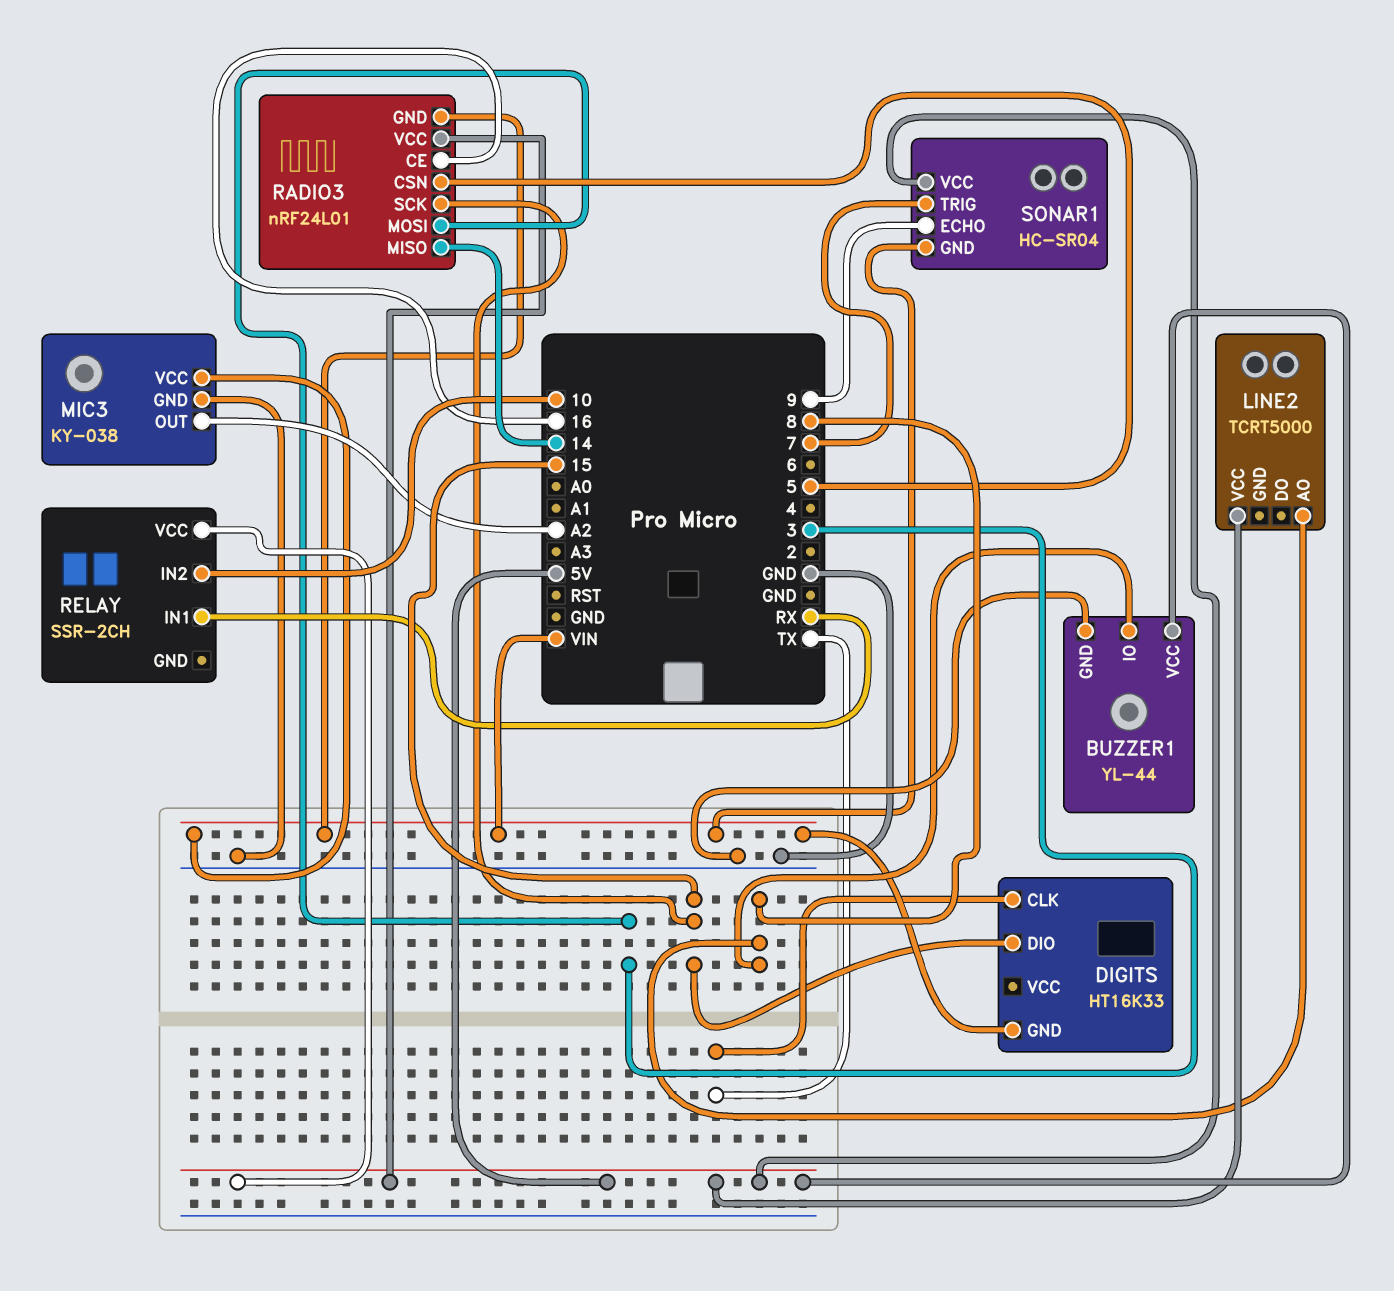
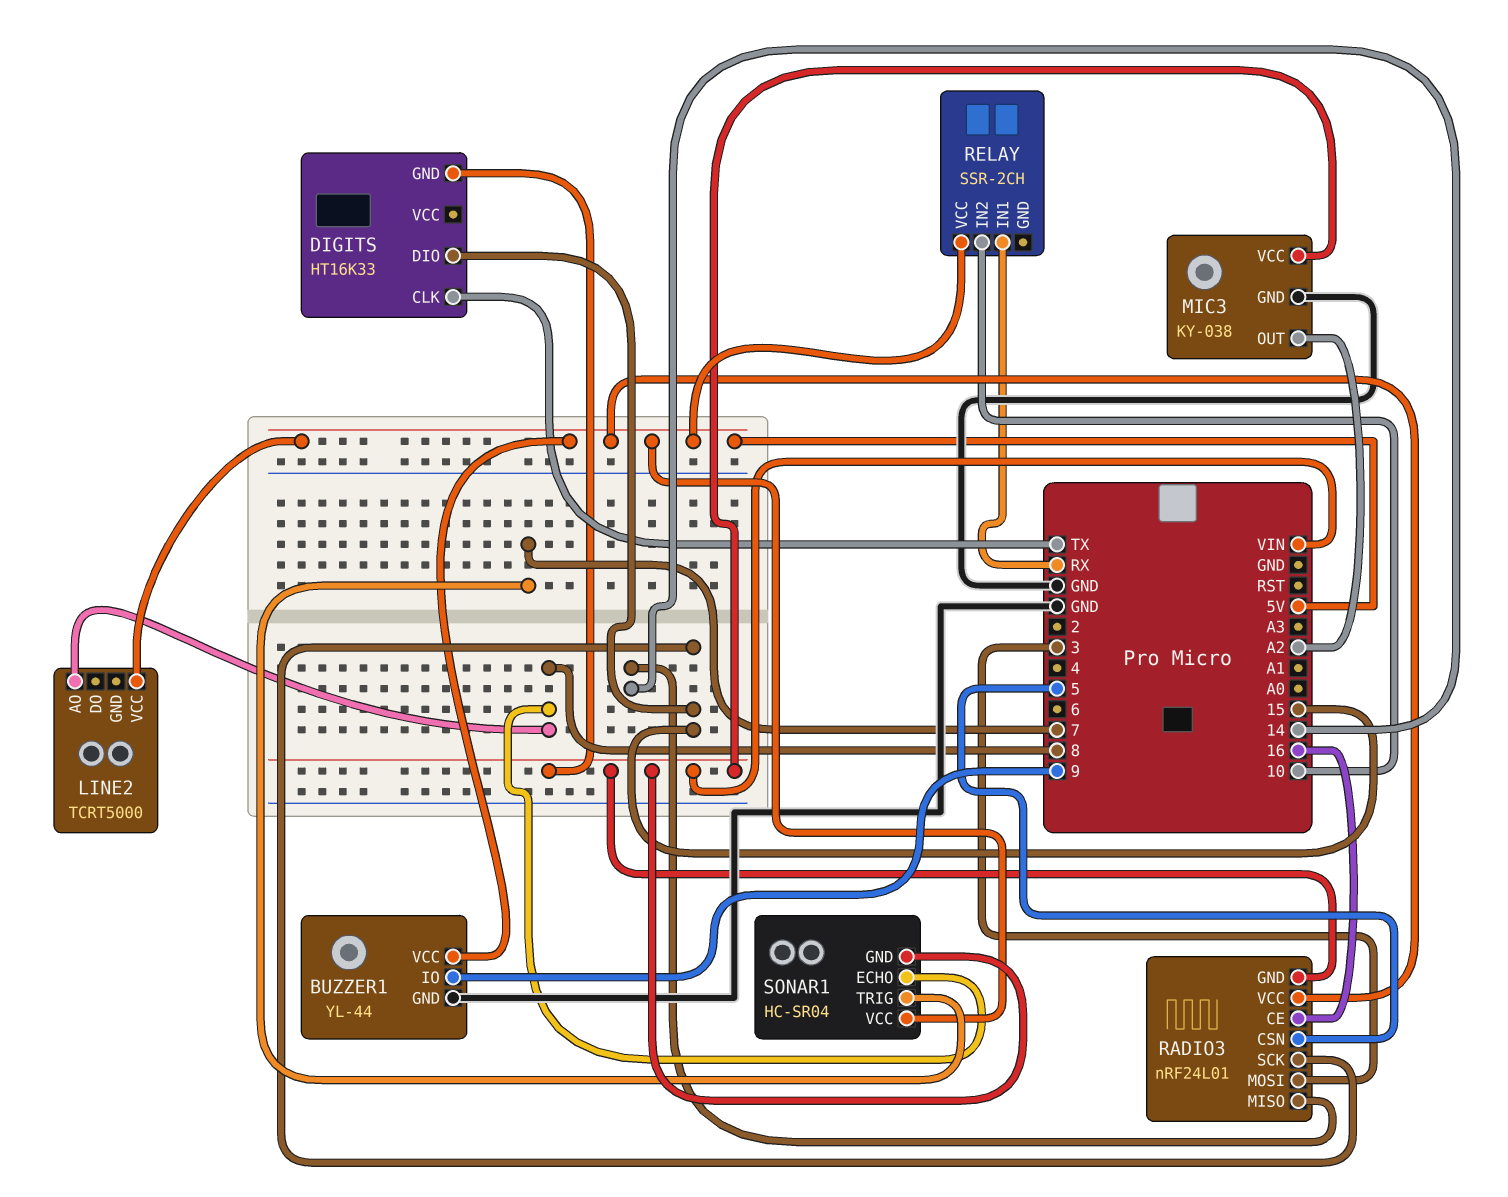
BUZZER1 pin IO: 8 -> 9
SONAR1 pin ECHO: 9 -> 8

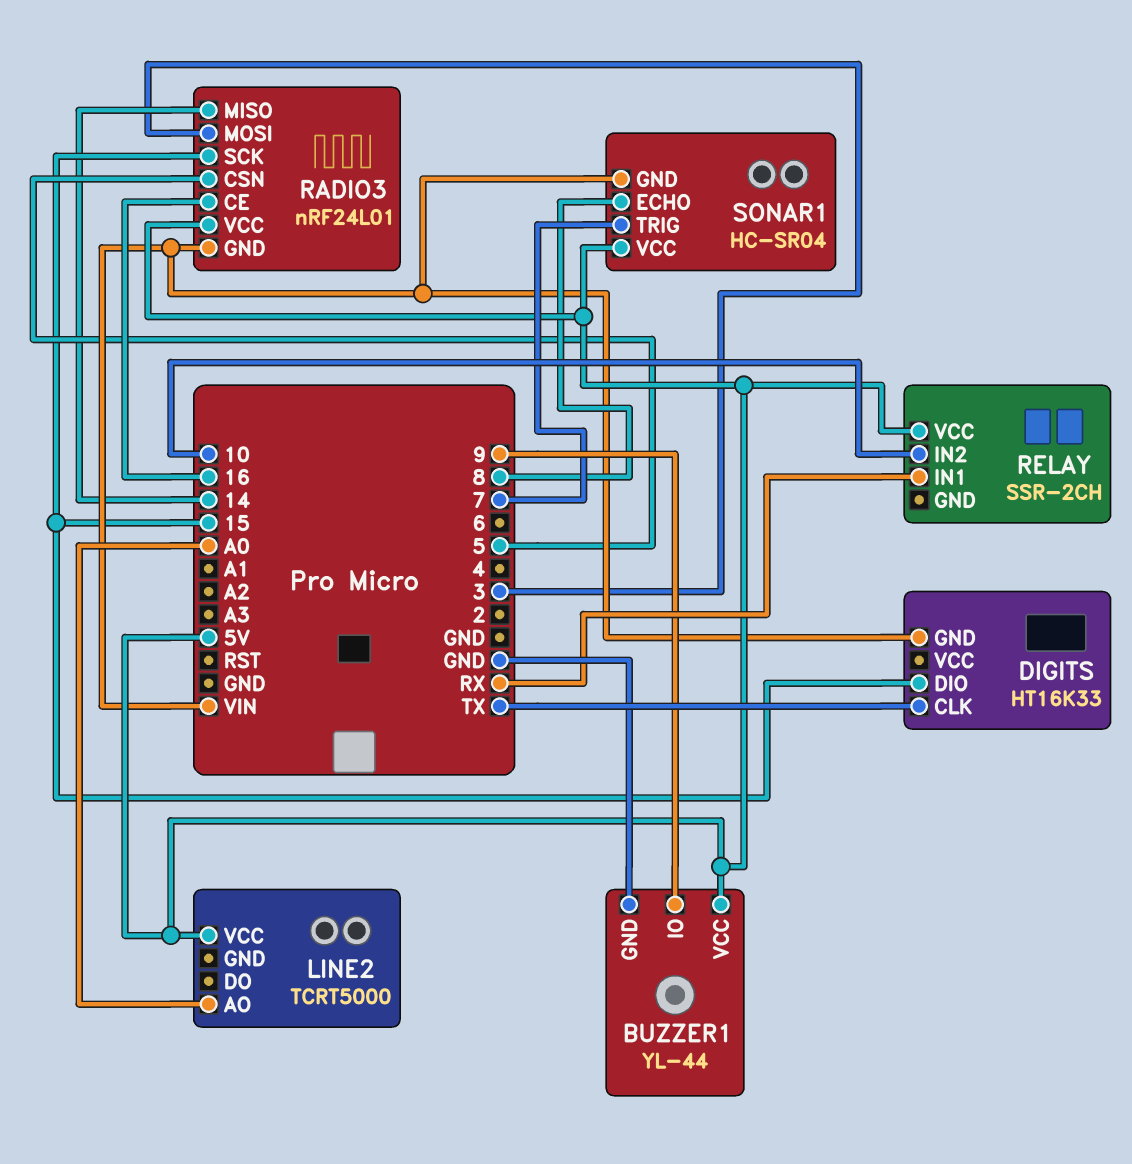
LINE2 pin AO: 8 -> A0
MIC3: KY-038 -> none
MIC3 pin GND: GND -> none
MIC3 pin OUT: A2 -> none
MIC3 pin VCC: VIN -> none

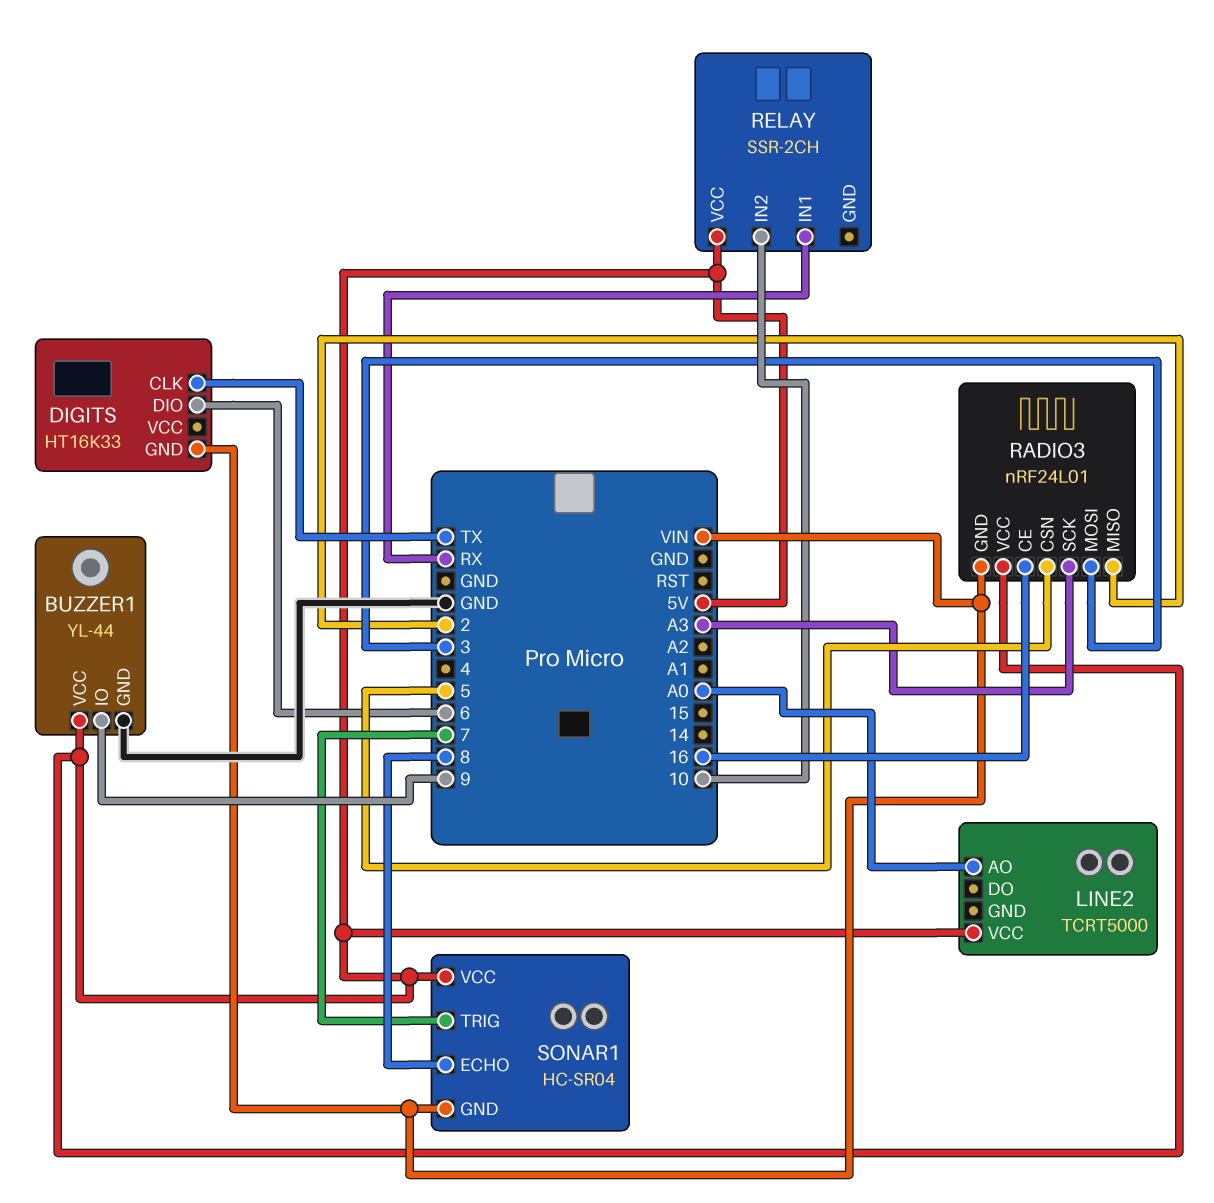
DIGITS pin DIO: 15 -> 6
RADIO3 pin MISO: 14 -> 2
RADIO3 pin SCK: 15 -> A3

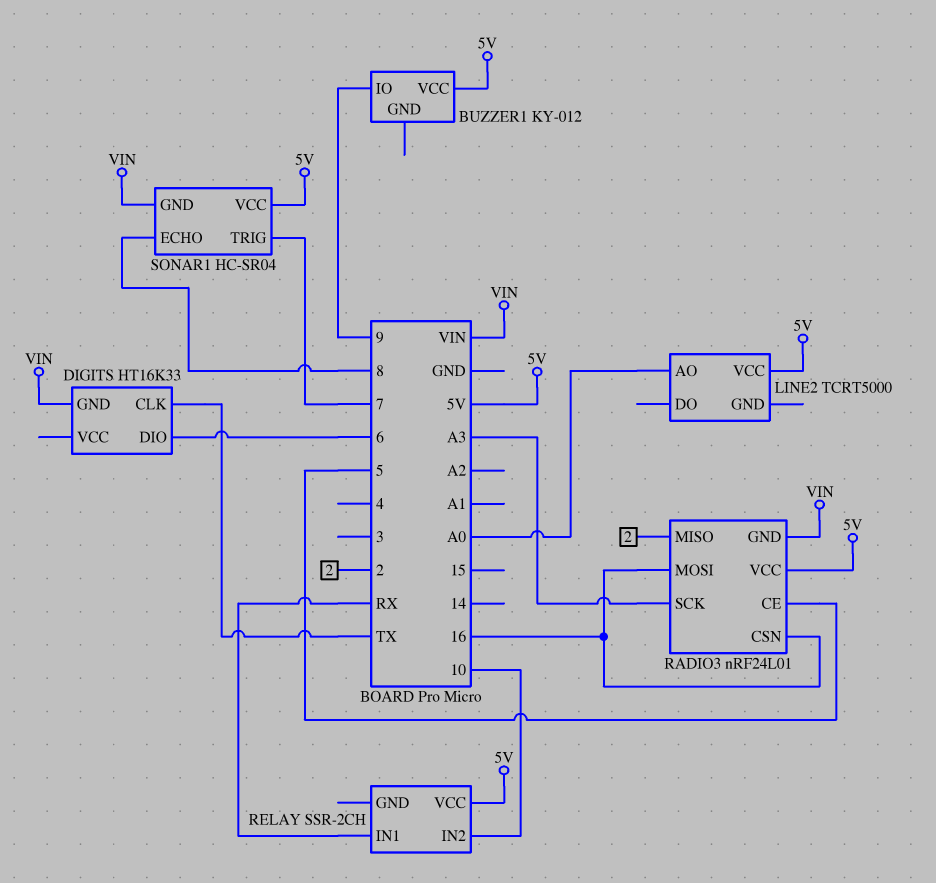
BUZZER1: YL-44 -> KY-012
BUZZER1 pin GND: GND -> none
RADIO3 pin CE: 16 -> 5
RADIO3 pin CSN: 5 -> 16
RADIO3 pin MOSI: 3 -> 16

